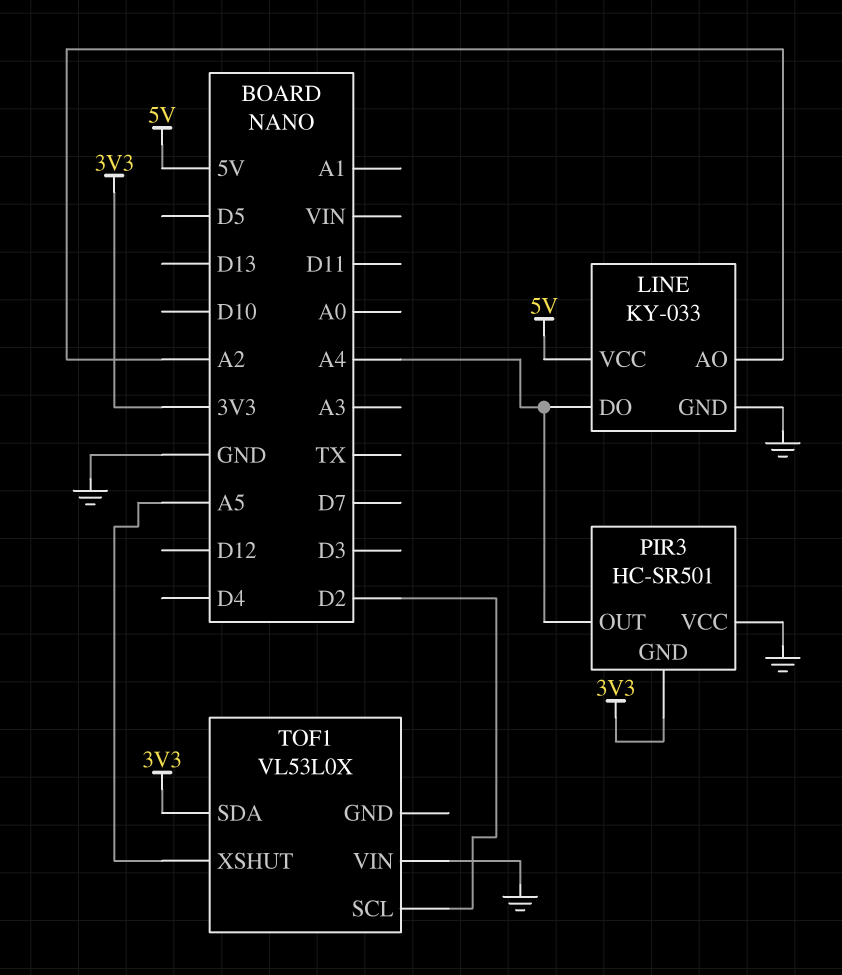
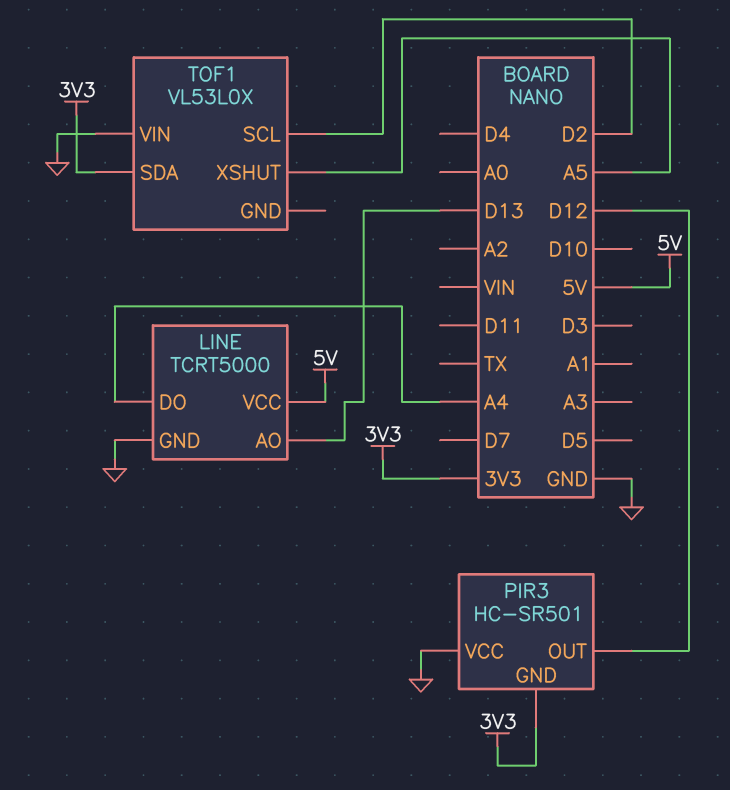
LINE: KY-033 -> TCRT5000
LINE pin AO: A2 -> D13
PIR3 pin OUT: A4 -> D12

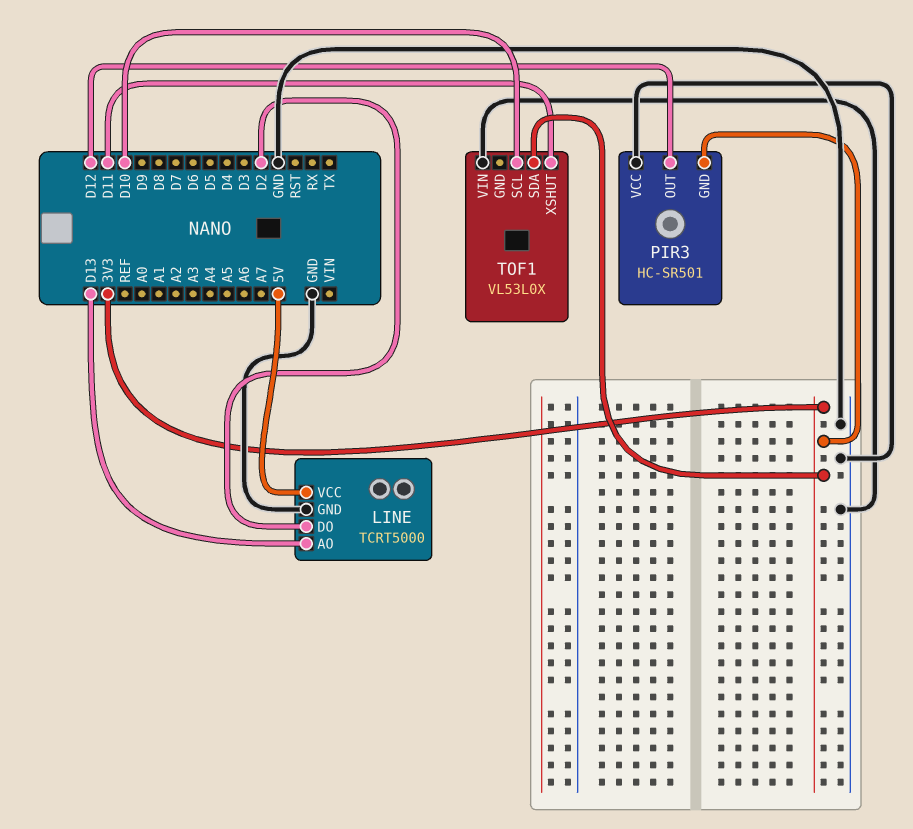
LINE pin DO: A4 -> D2
TOF1 pin SCL: D2 -> D10
TOF1 pin XSHUT: A5 -> D11

